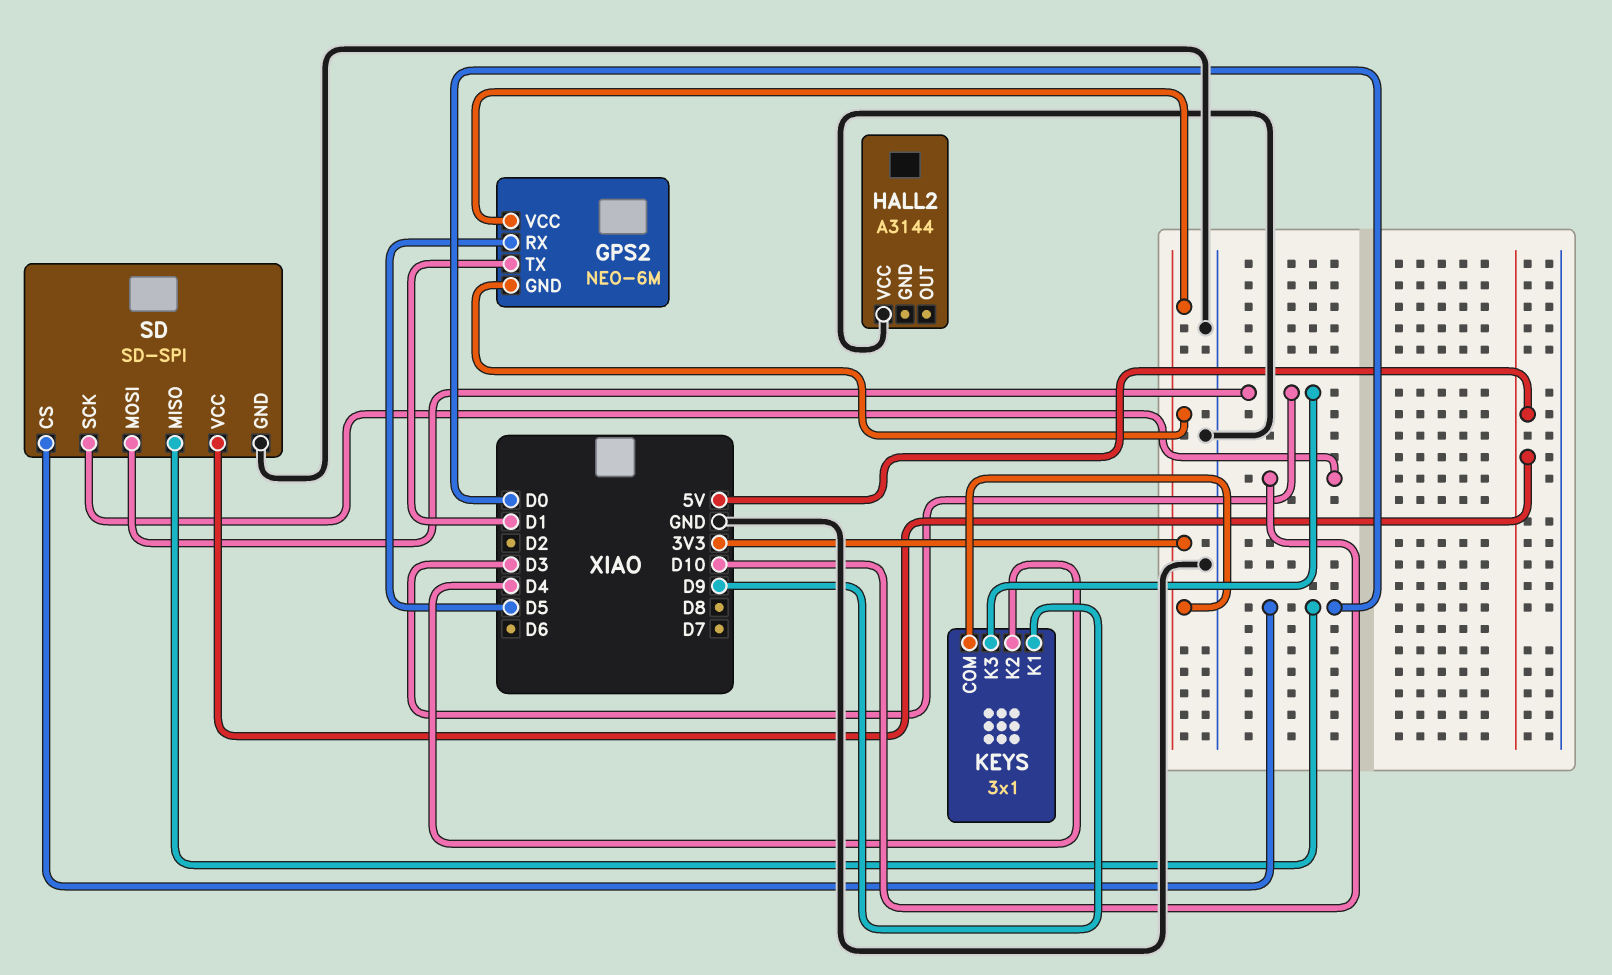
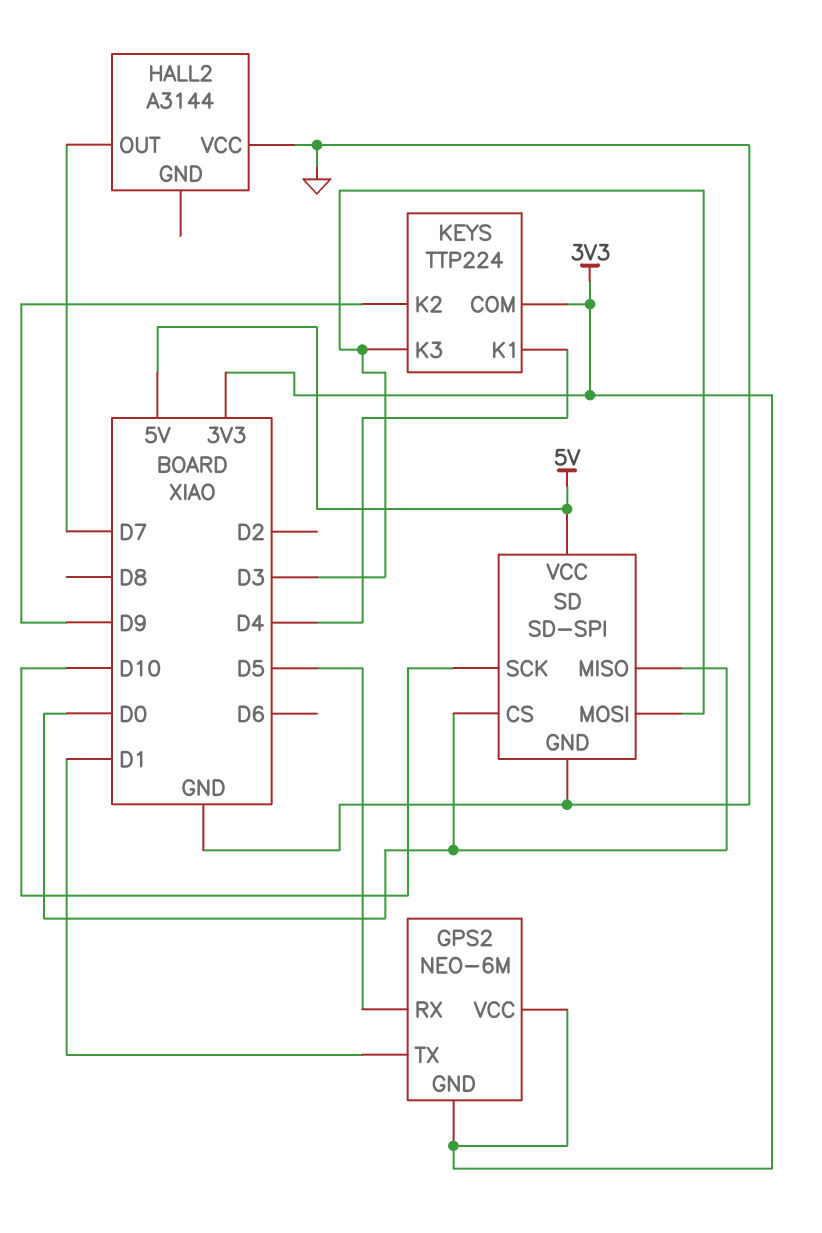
HALL2 pin OUT: none -> D7
KEYS: 3x1 -> TTP224
KEYS pin K1: D9 -> D4
KEYS pin K2: D4 -> D9

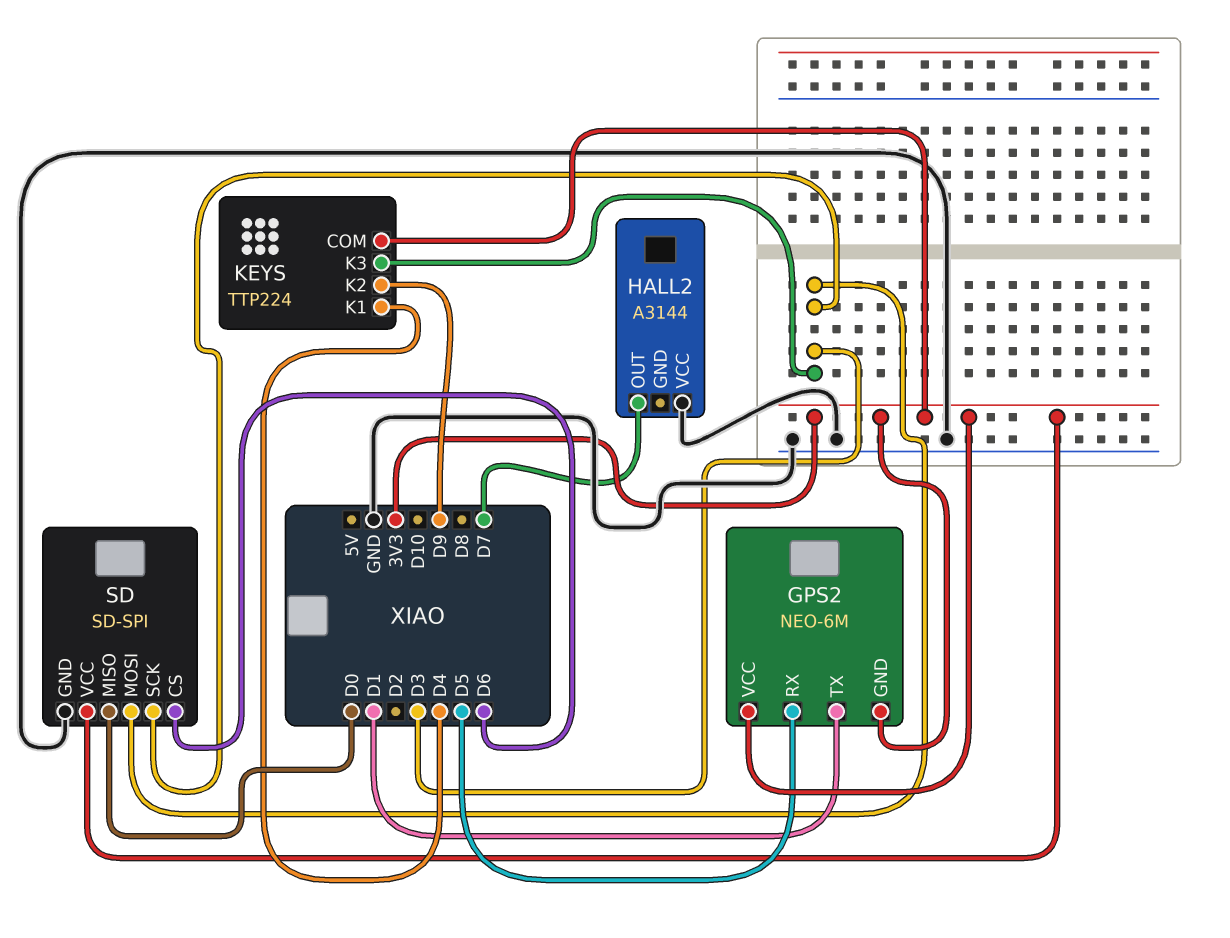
SD pin CS: D0 -> D6
SD pin SCK: D10 -> D3
SD pin VCC: 5V -> 3V3

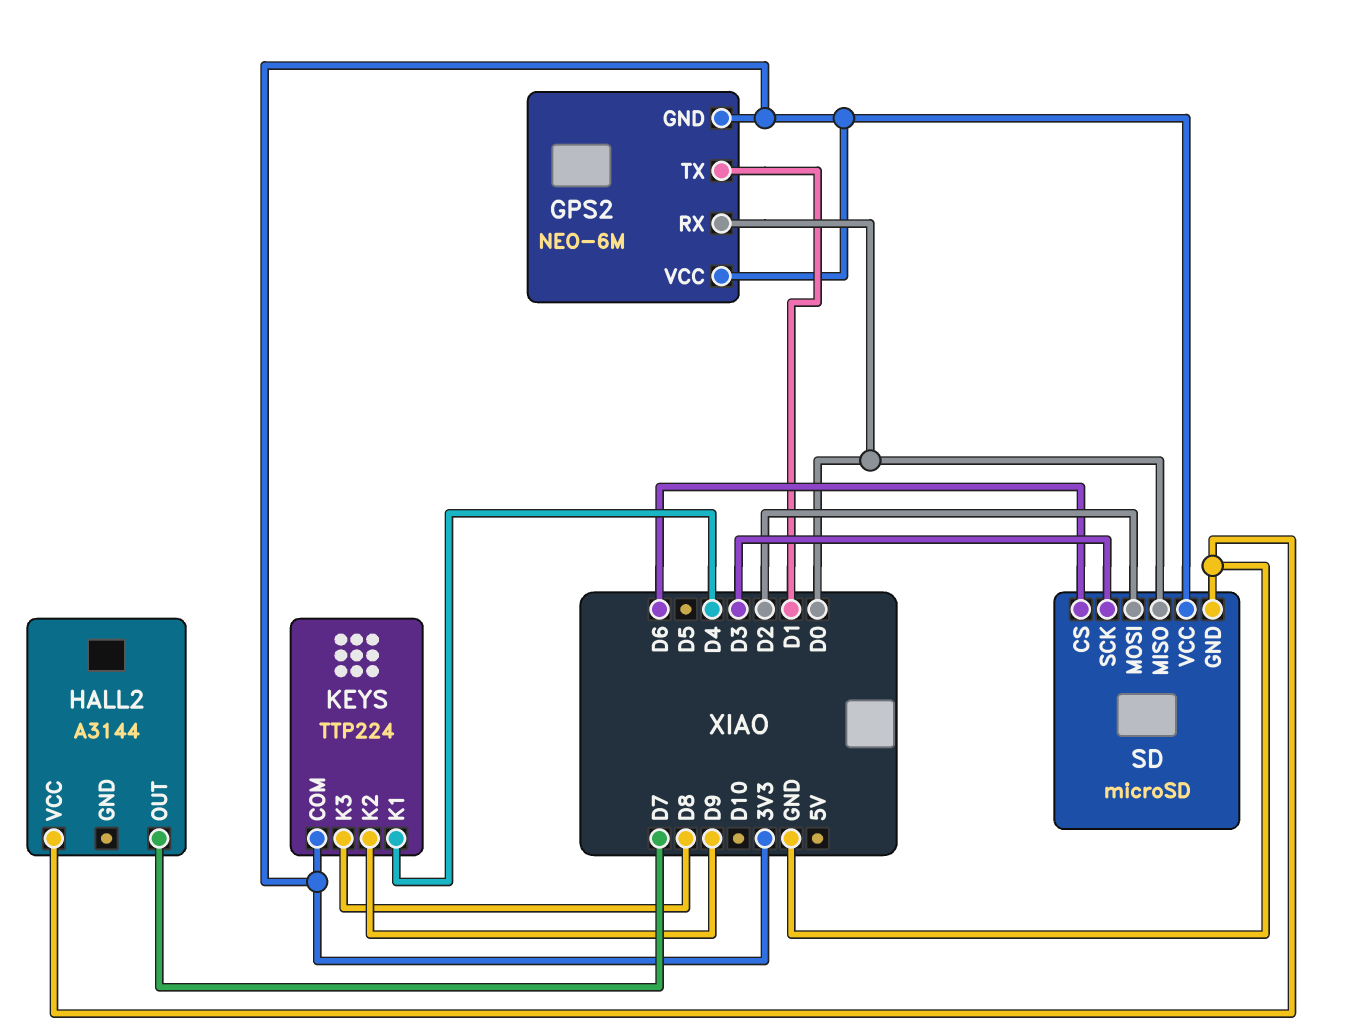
GPS2 pin RX: D5 -> D0
KEYS pin K3: D3 -> D8
SD: SD-SPI -> microSD
SD pin MOSI: D3 -> D2

